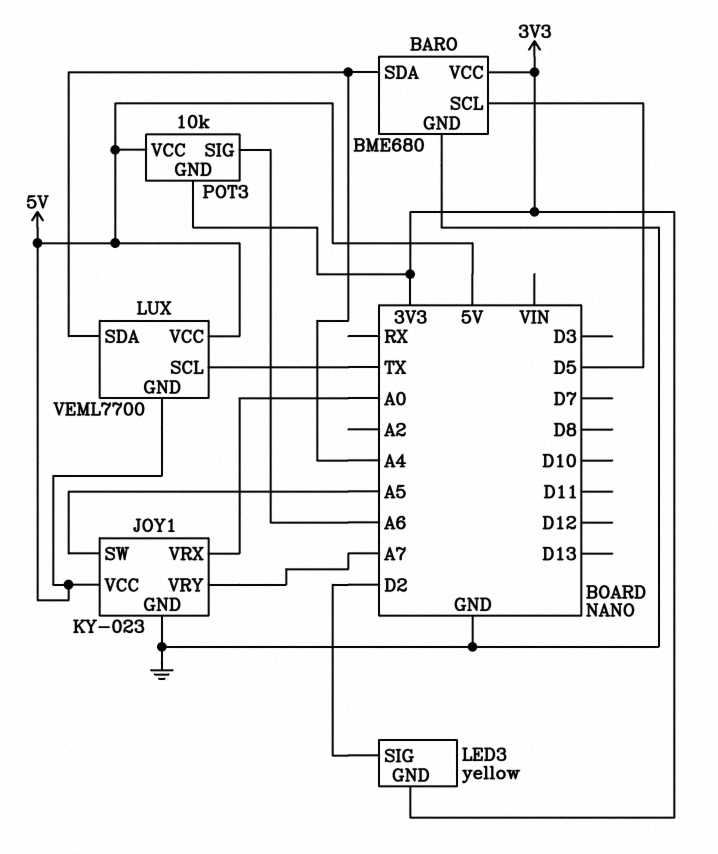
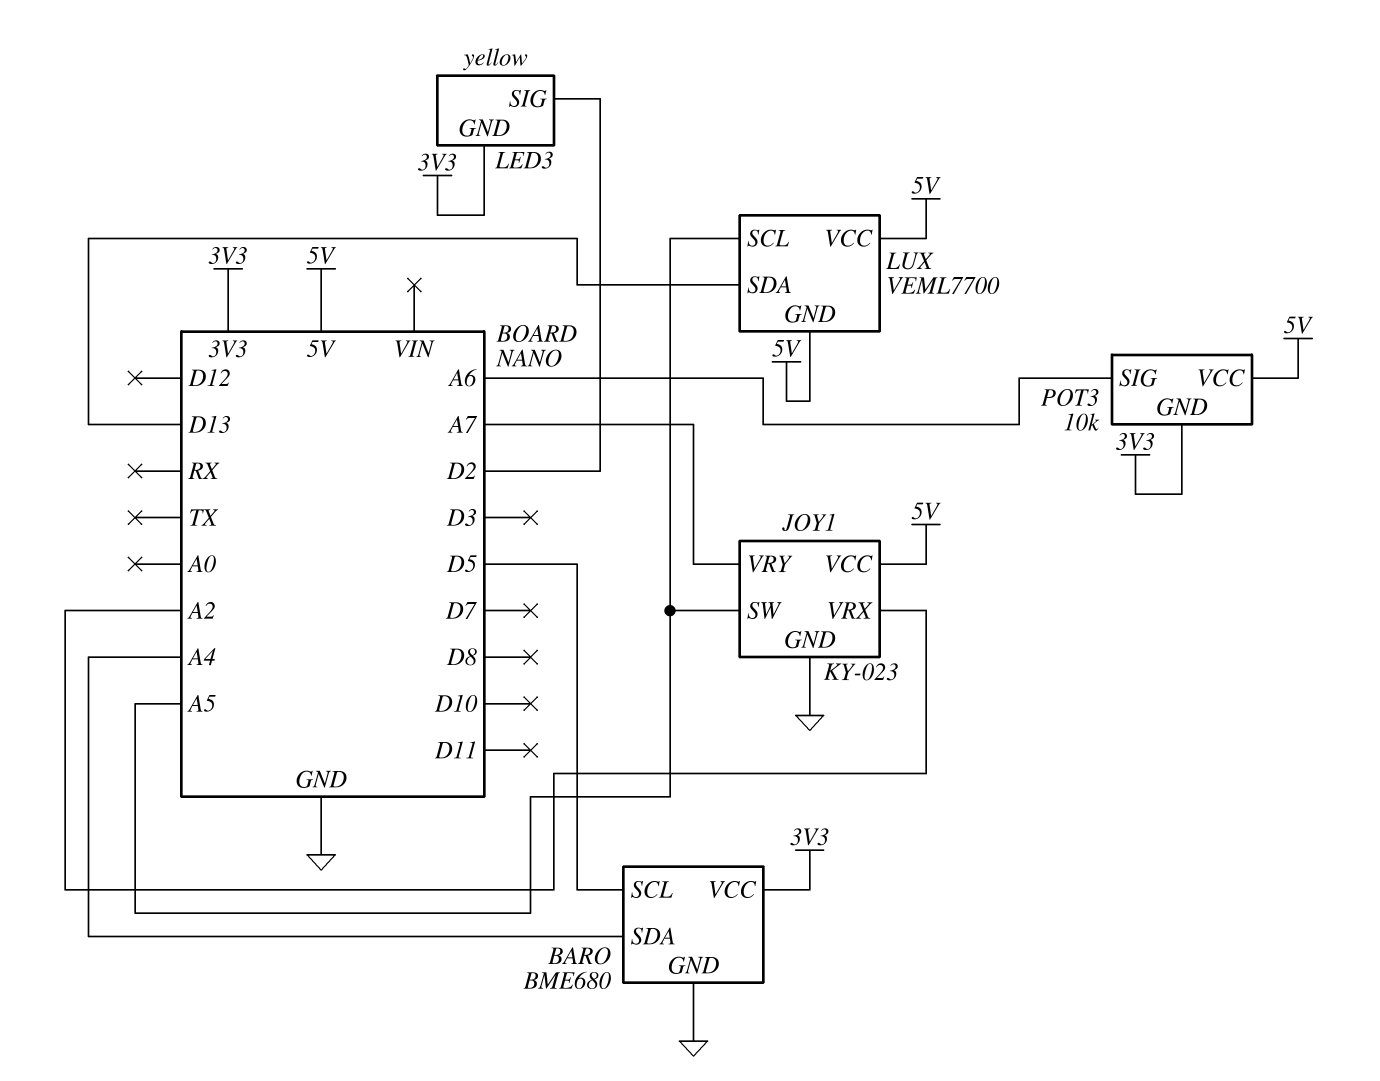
JOY1 pin VRX: A0 -> A2
LUX pin SCL: TX -> A5
LUX pin SDA: A4 -> D13

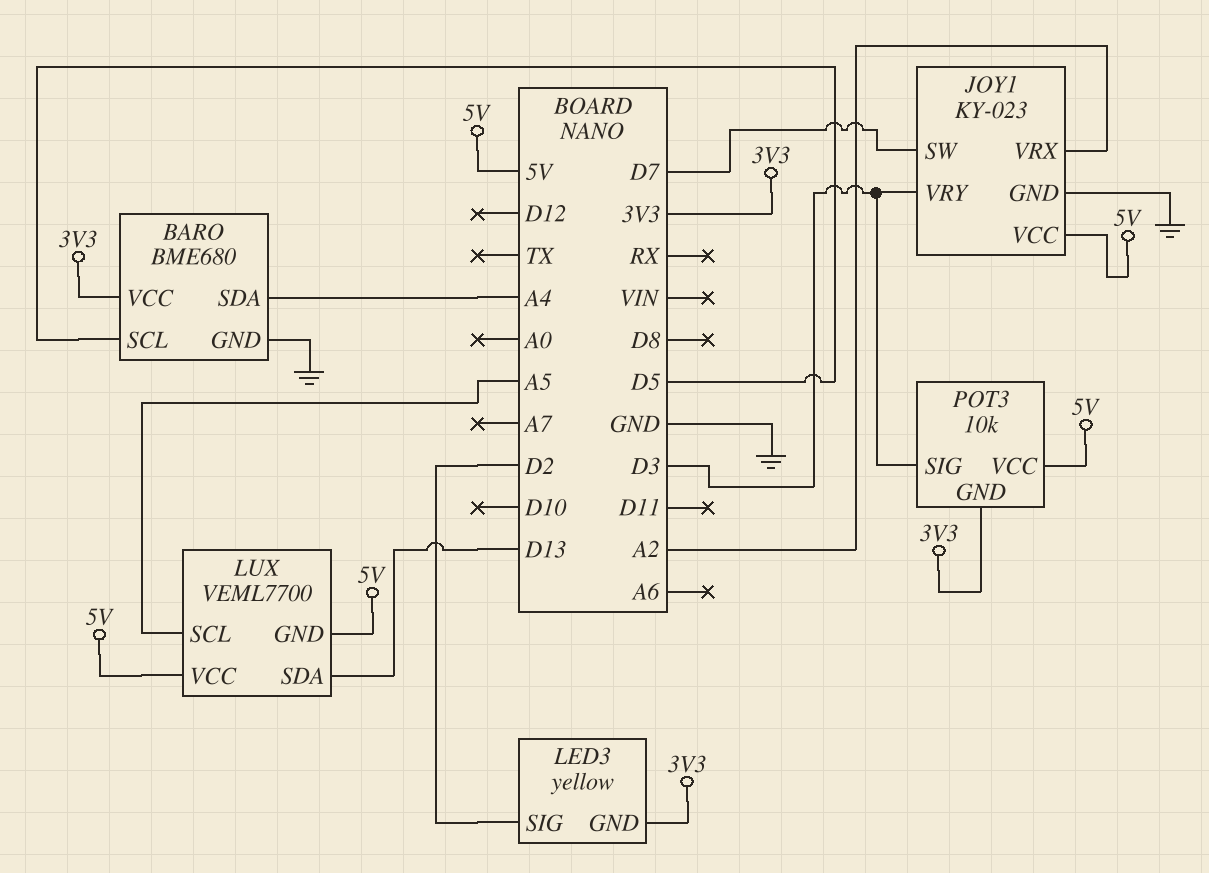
JOY1 pin SW: A5 -> D7
JOY1 pin VRY: A7 -> D3
POT3 pin SIG: A6 -> D3

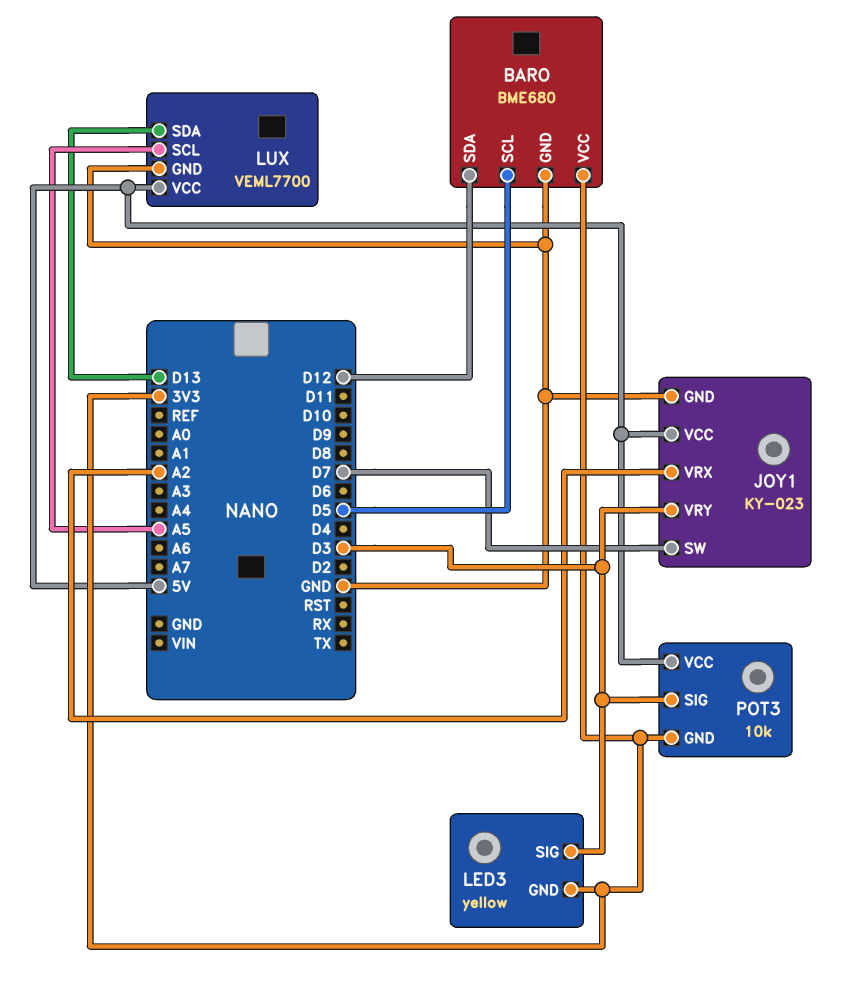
BARO pin SDA: A4 -> D12
LED3 pin SIG: D2 -> D3
LUX pin GND: 5V -> GND

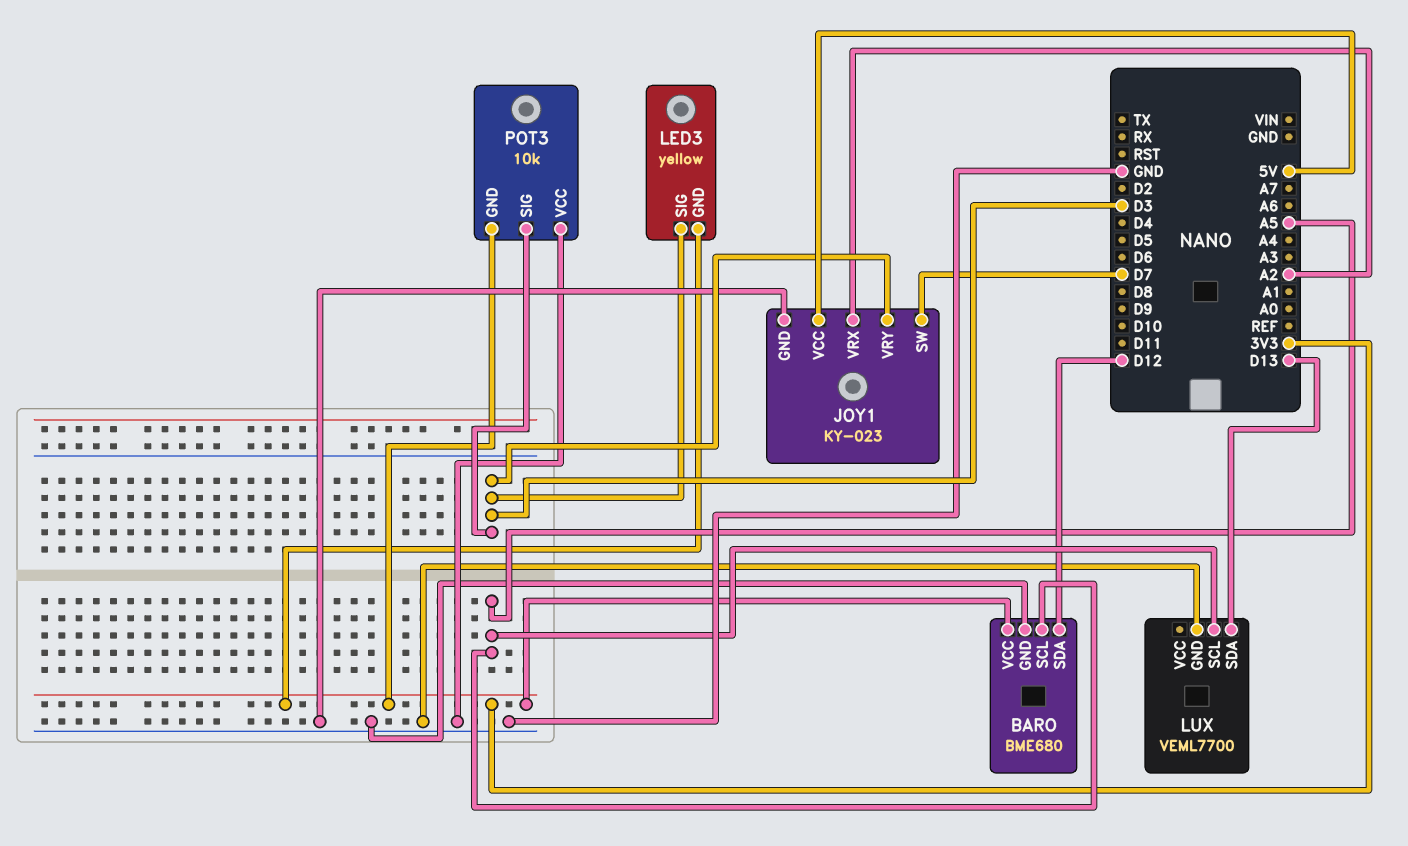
BARO pin SCL: D5 -> A5
LUX pin VCC: 5V -> none
POT3 pin VCC: 5V -> GND

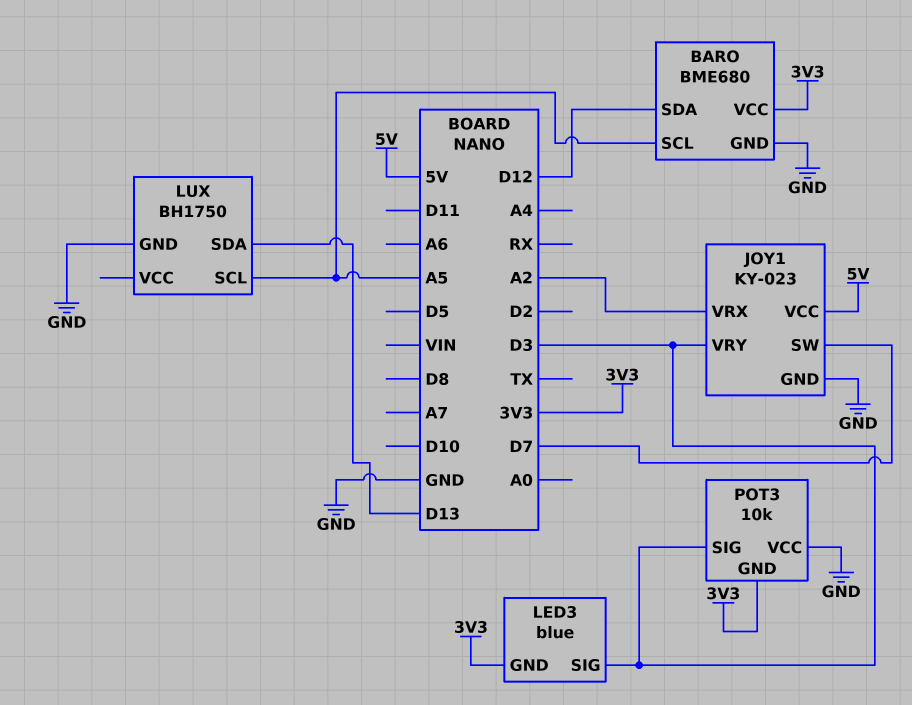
LED3: yellow -> blue
LUX: VEML7700 -> BH1750

